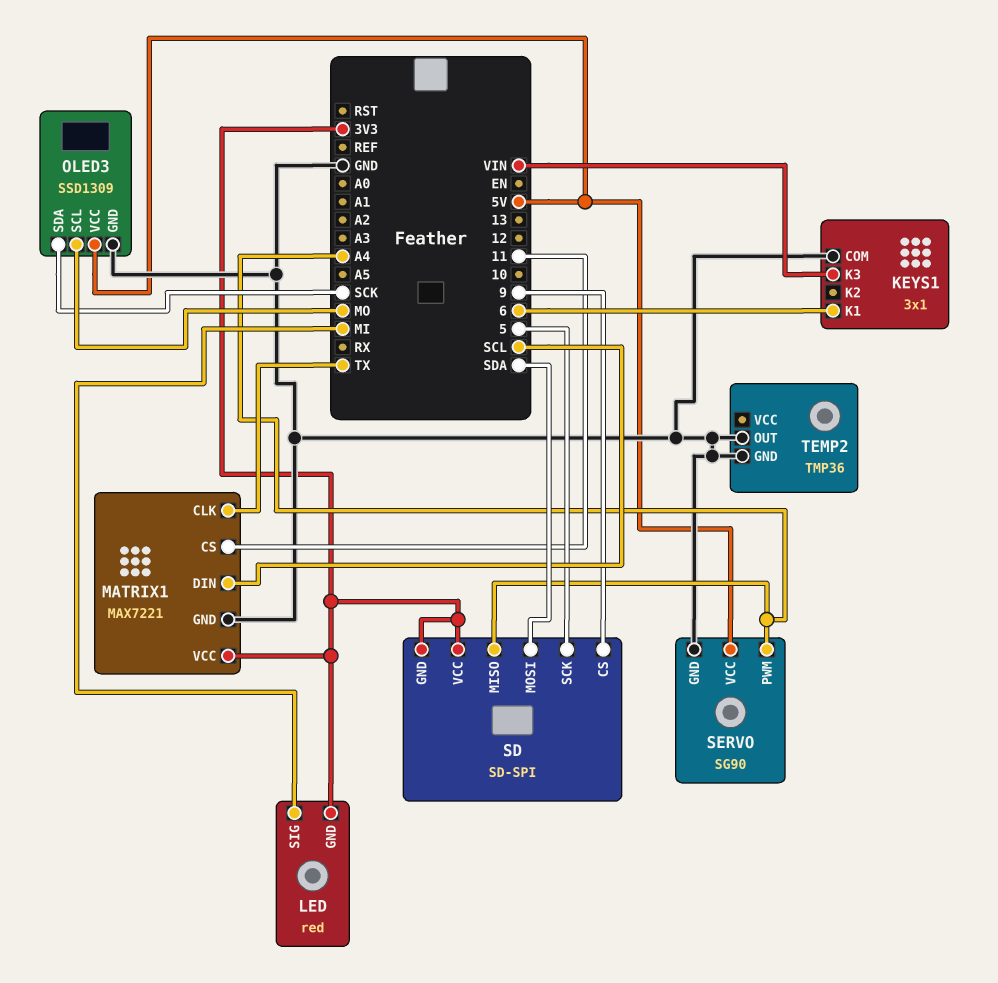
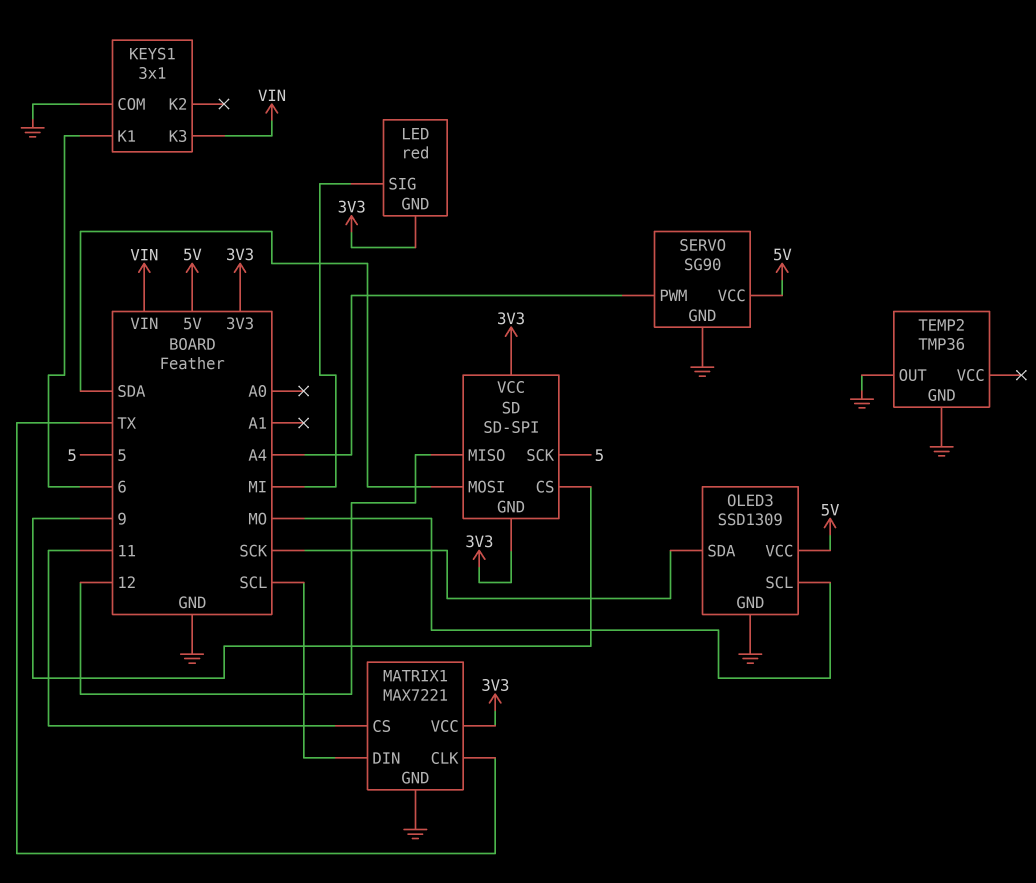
SD pin MISO: A4 -> 12

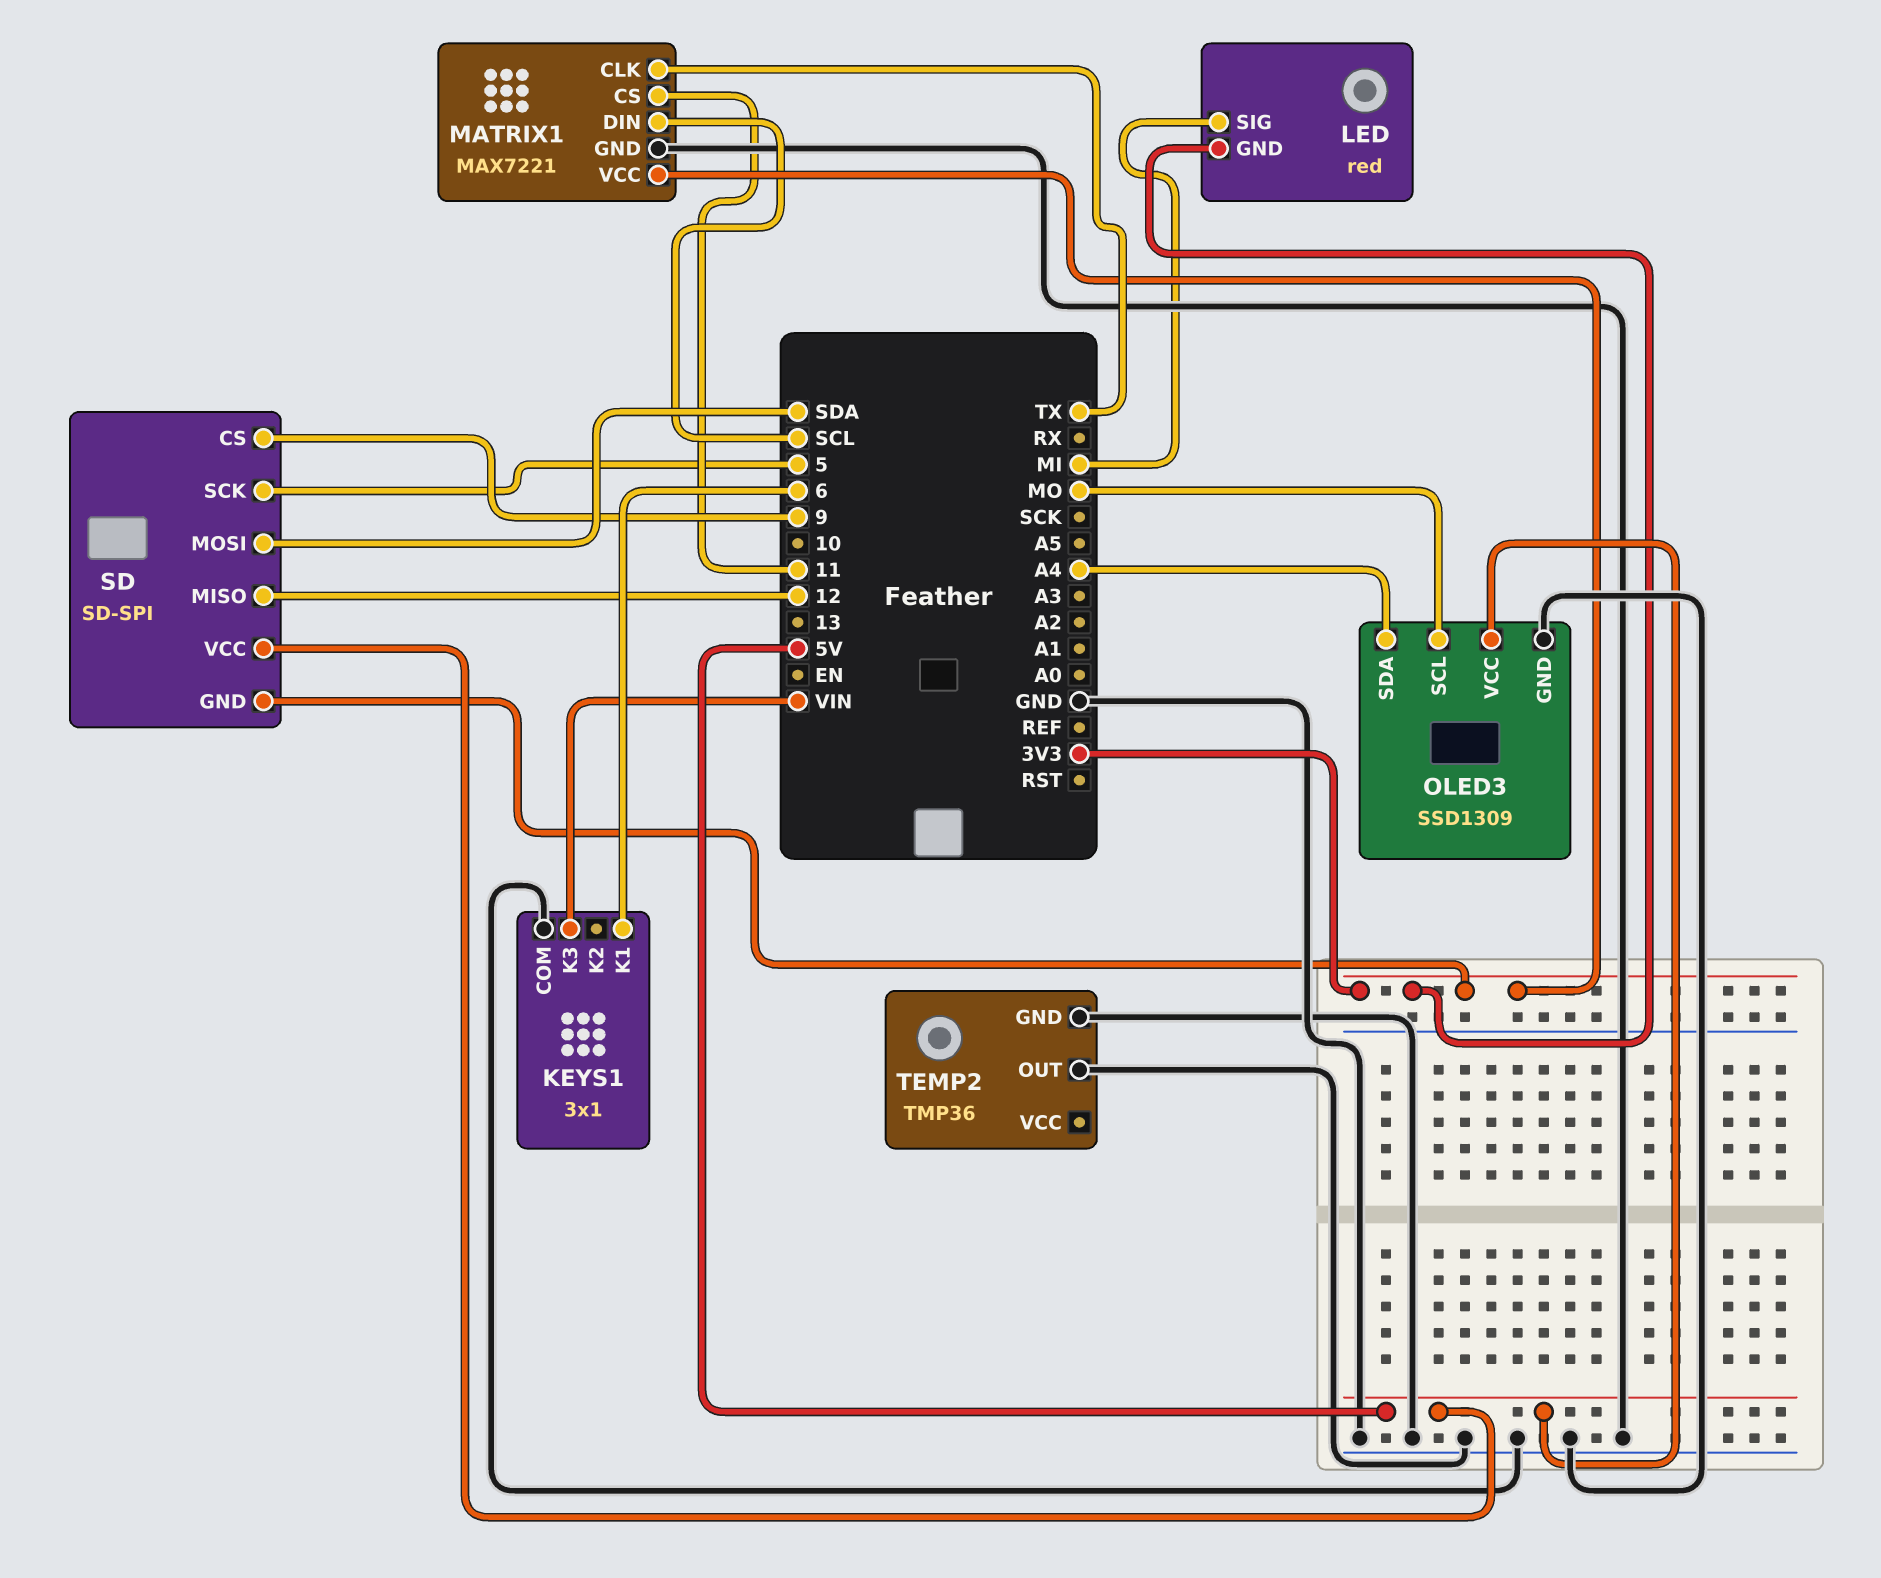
OLED3 pin SDA: SCK -> A4
SD pin VCC: 3V3 -> 5V
SERVO: SG90 -> none
SERVO pin GND: GND -> none
SERVO pin PWM: A4 -> none
SERVO pin VCC: 5V -> none

